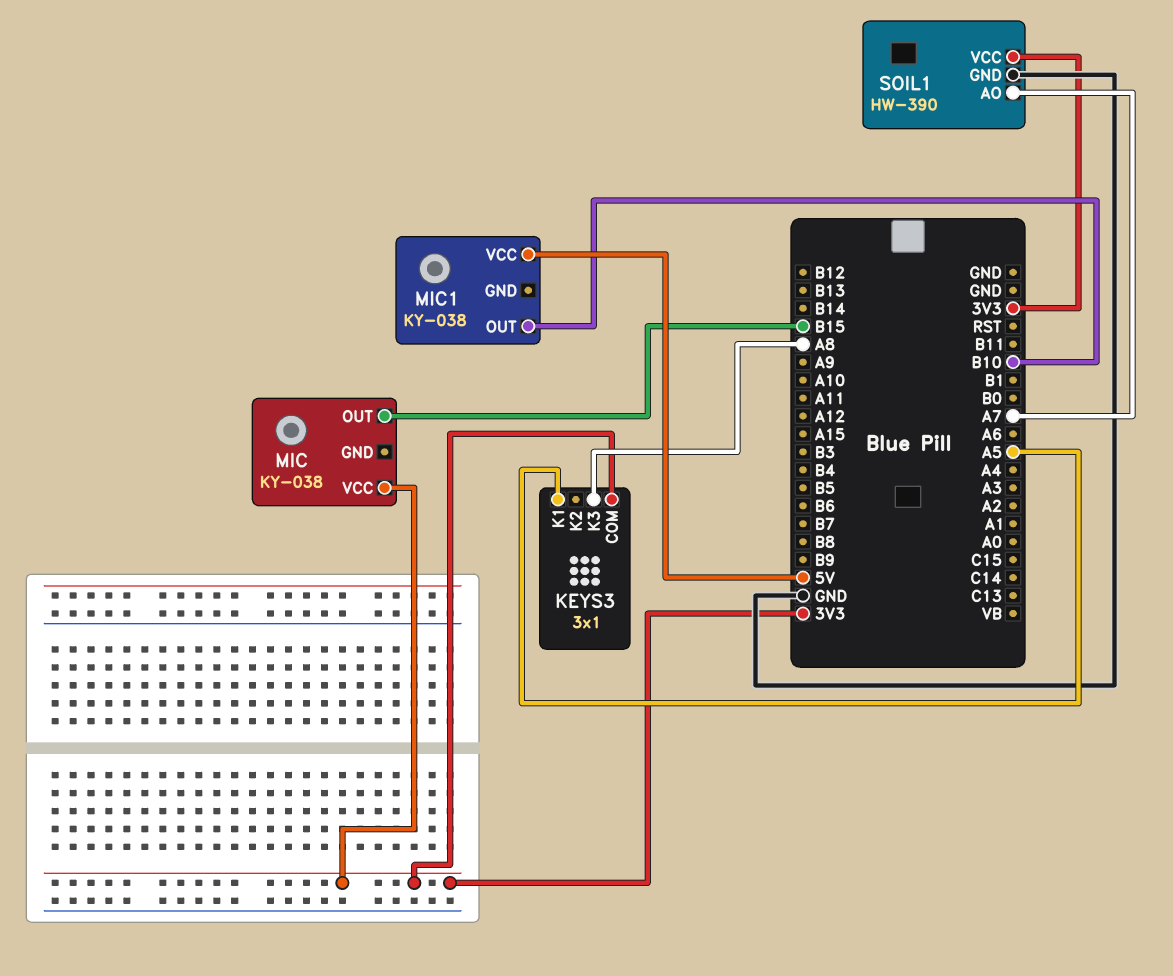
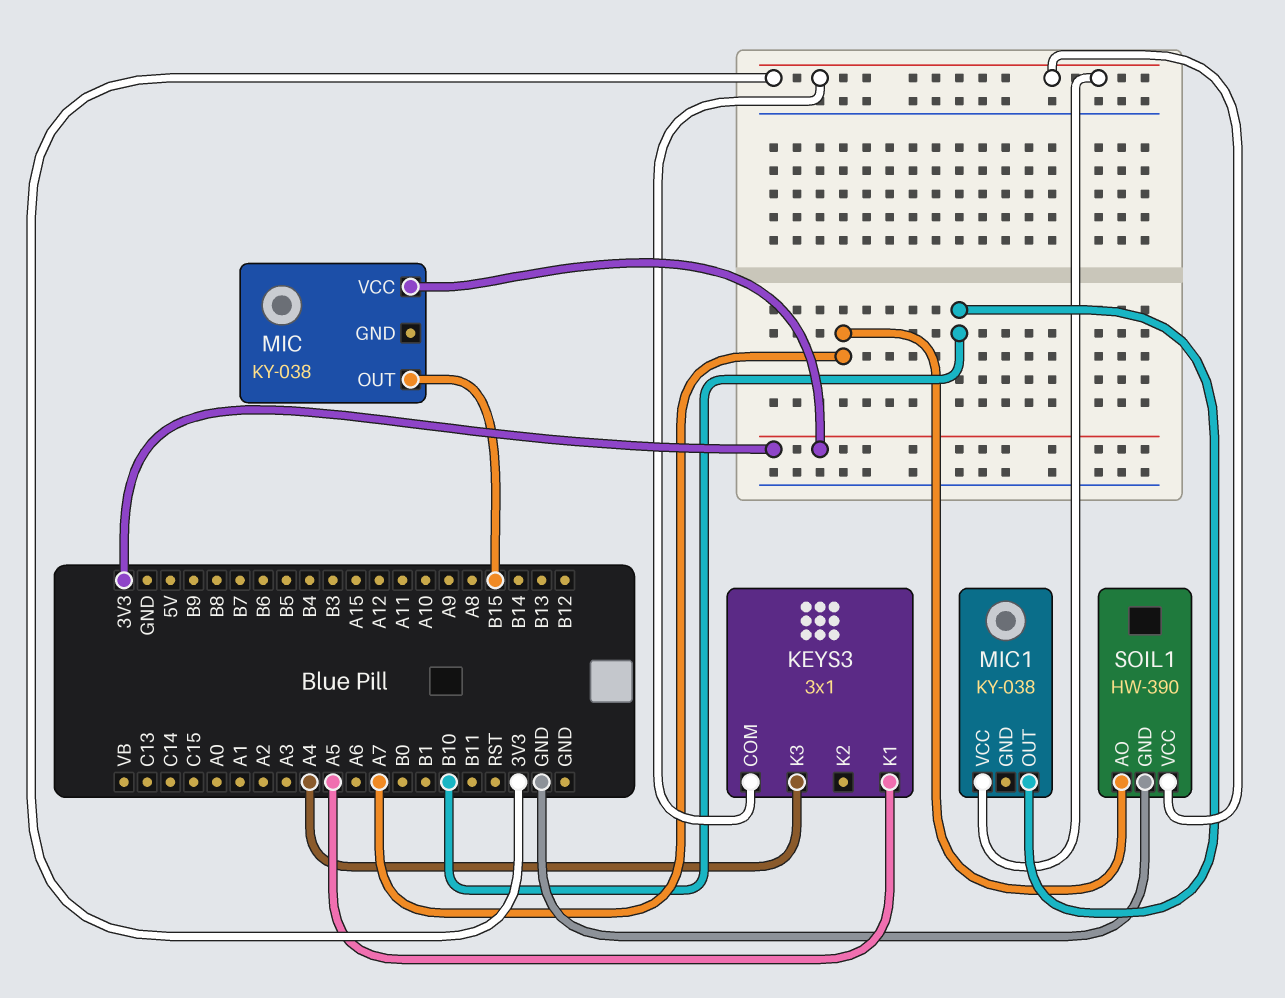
KEYS3 pin K3: A8 -> A4
MIC1 pin VCC: 5V -> 3V3

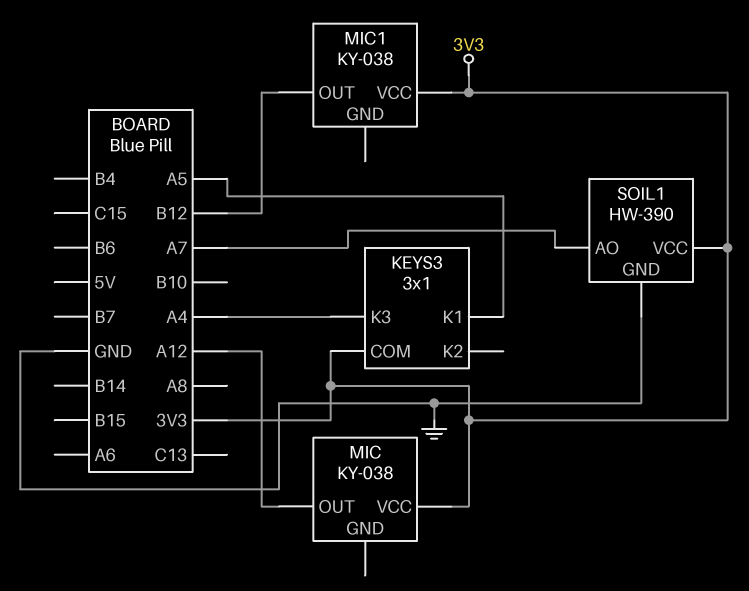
MIC pin OUT: B15 -> A12
MIC1 pin OUT: B10 -> B12

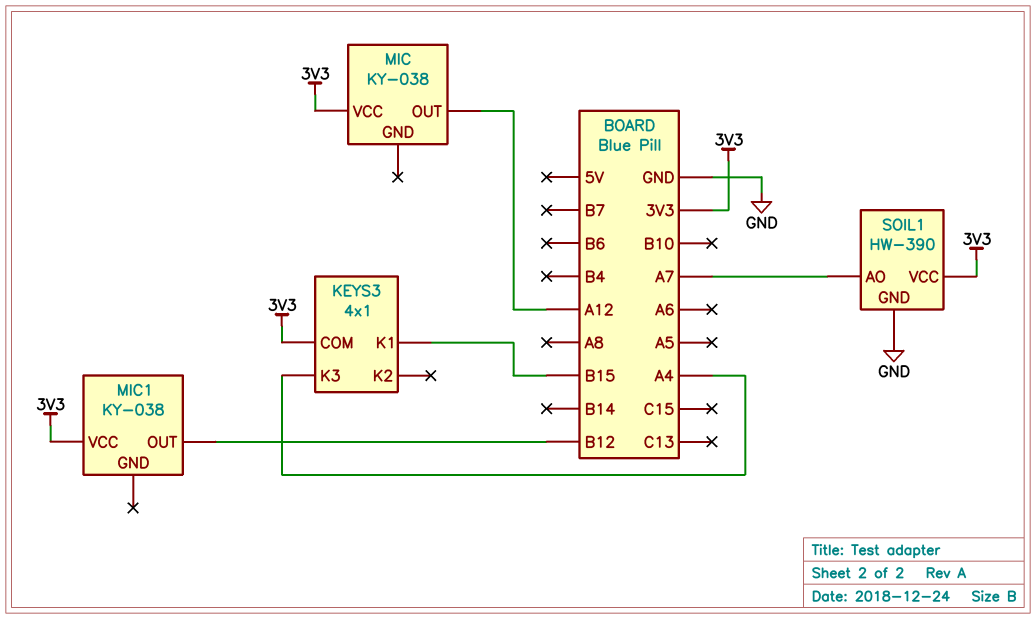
KEYS3: 3x1 -> 4x1
KEYS3 pin K1: A5 -> B15

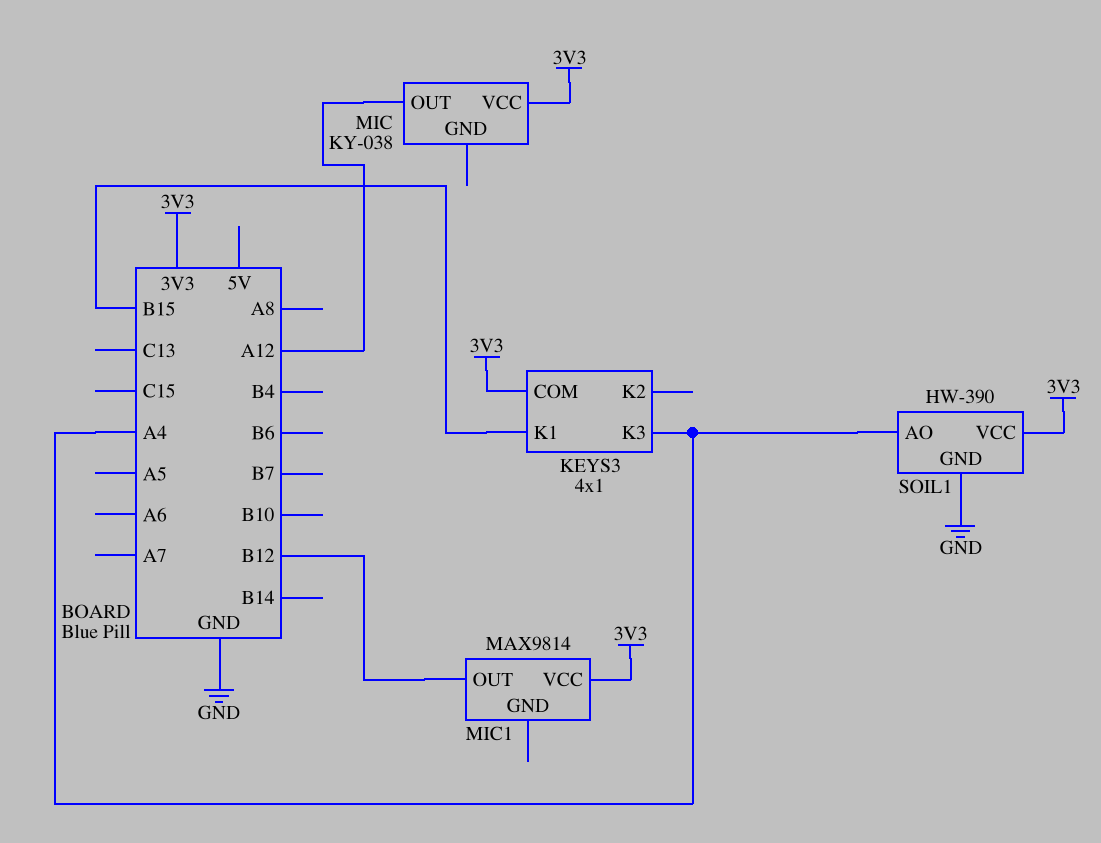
MIC1: KY-038 -> MAX9814
SOIL1 pin AO: A7 -> A4

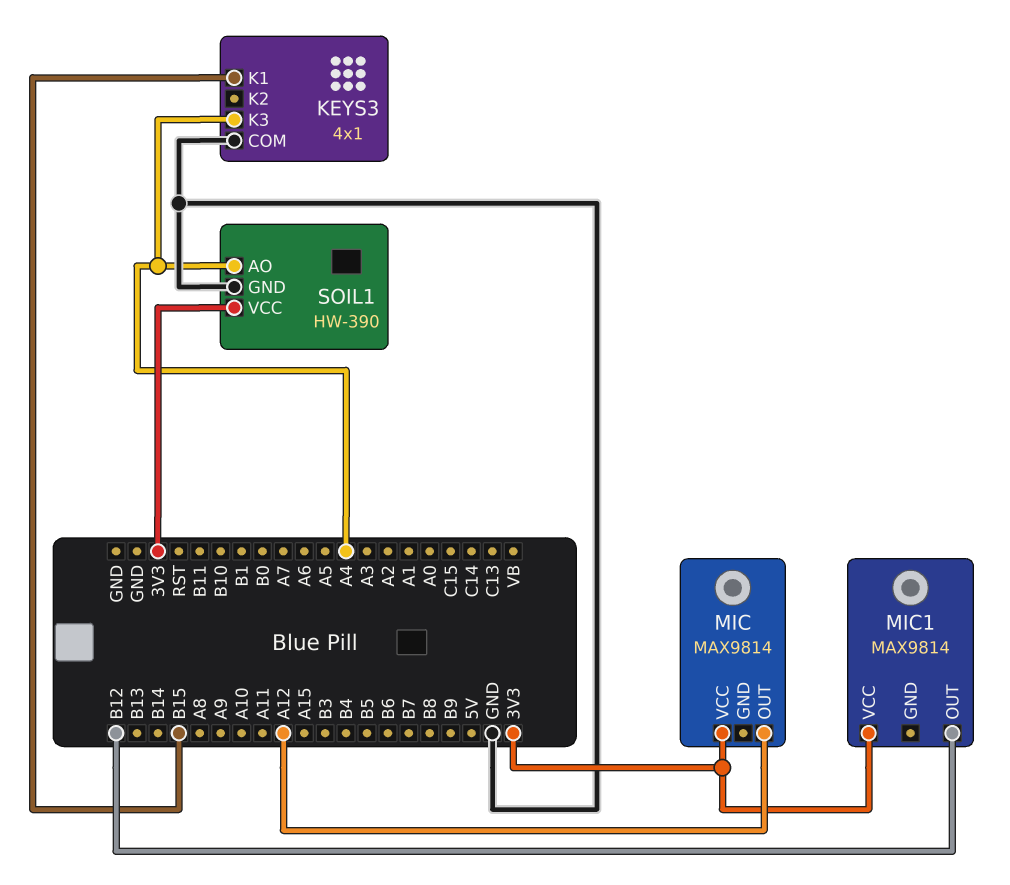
KEYS3 pin COM: 3V3 -> GND
MIC: KY-038 -> MAX9814

